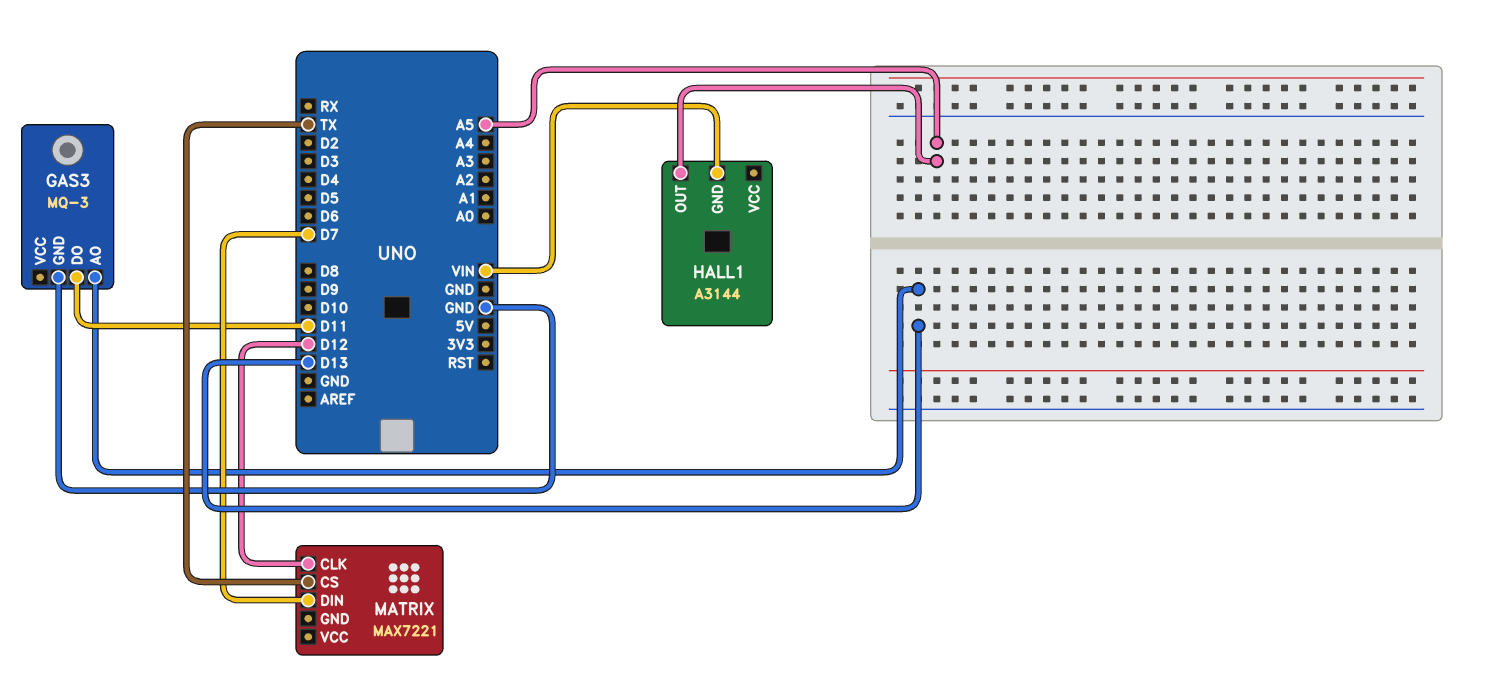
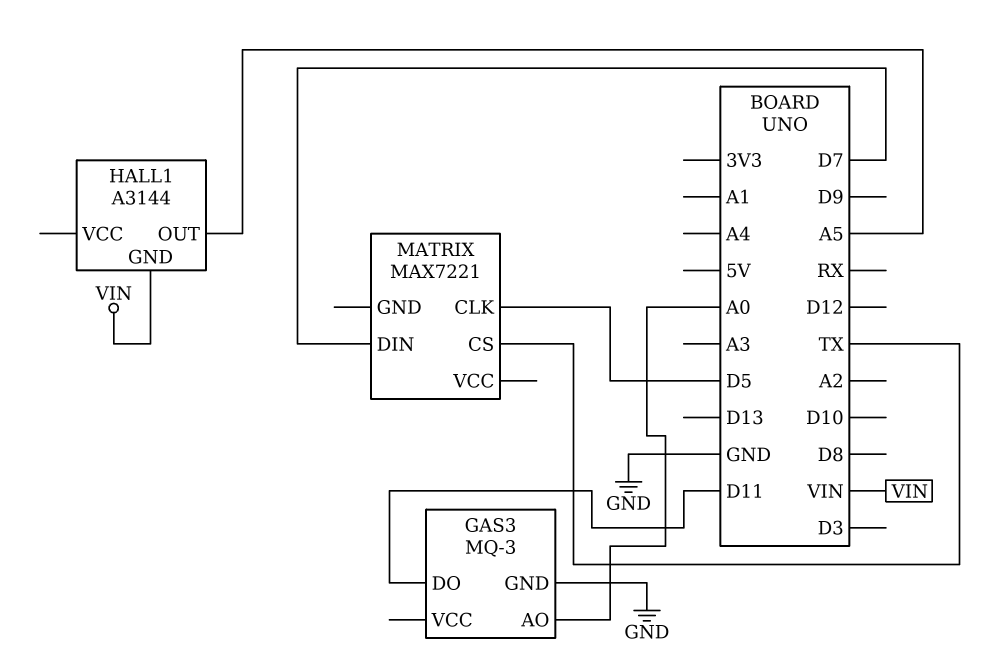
GAS3 pin AO: D13 -> A0
MATRIX pin CLK: D12 -> D5

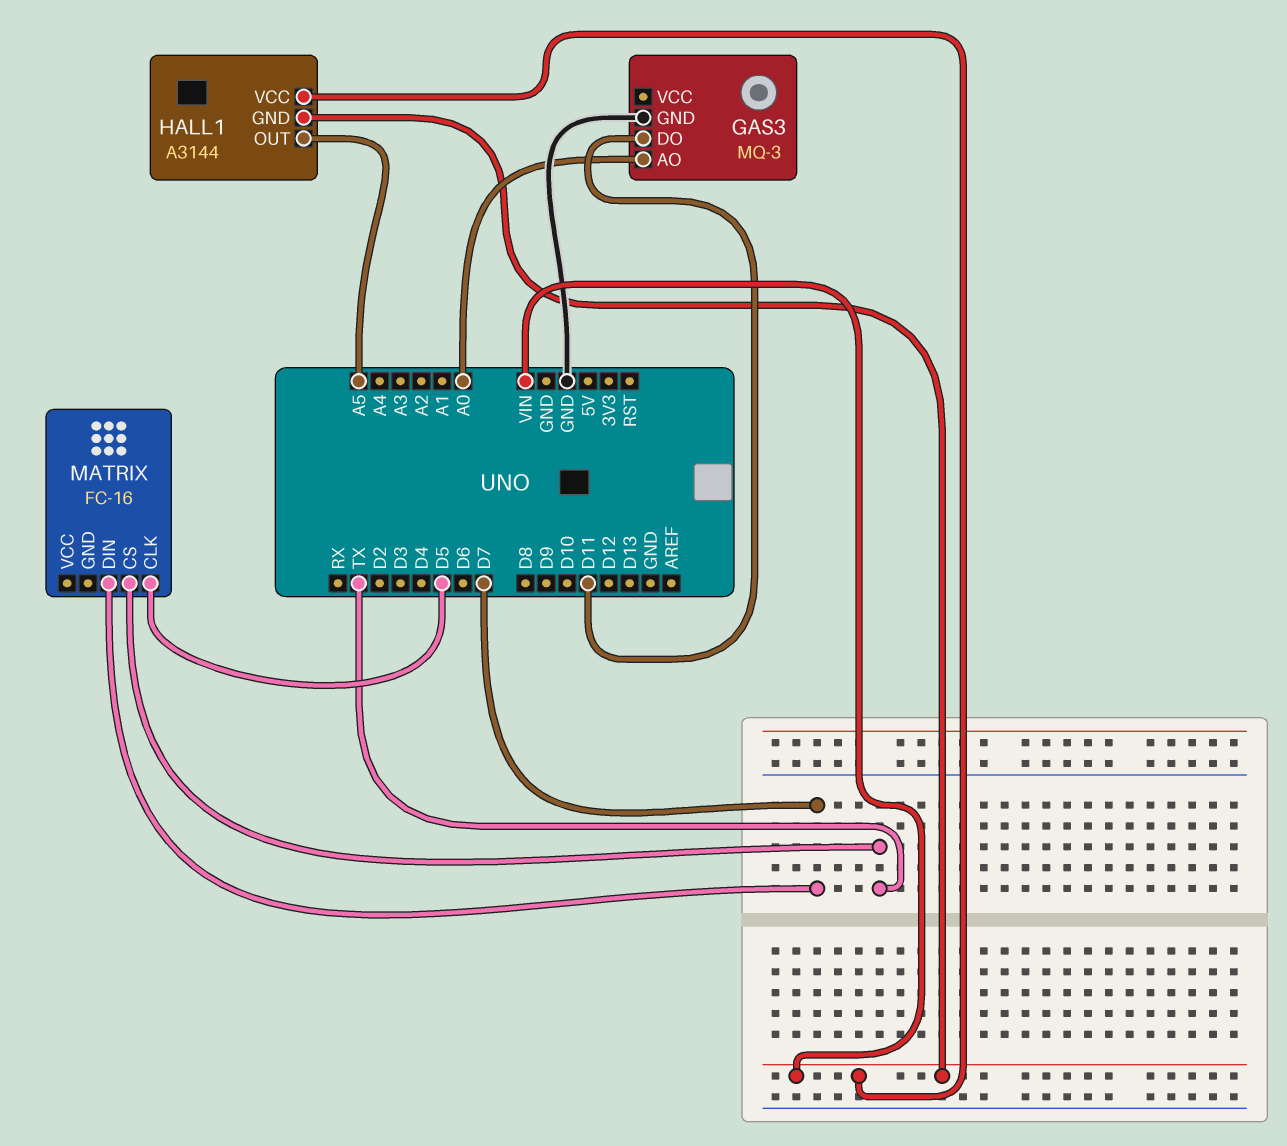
HALL1 pin VCC: none -> VIN
MATRIX: MAX7221 -> FC-16

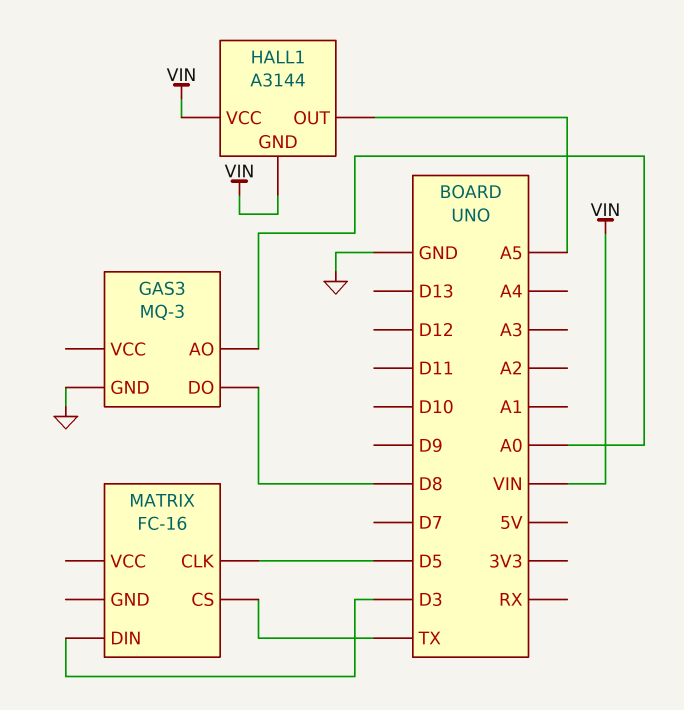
GAS3 pin DO: D11 -> D8
MATRIX pin DIN: D7 -> D3

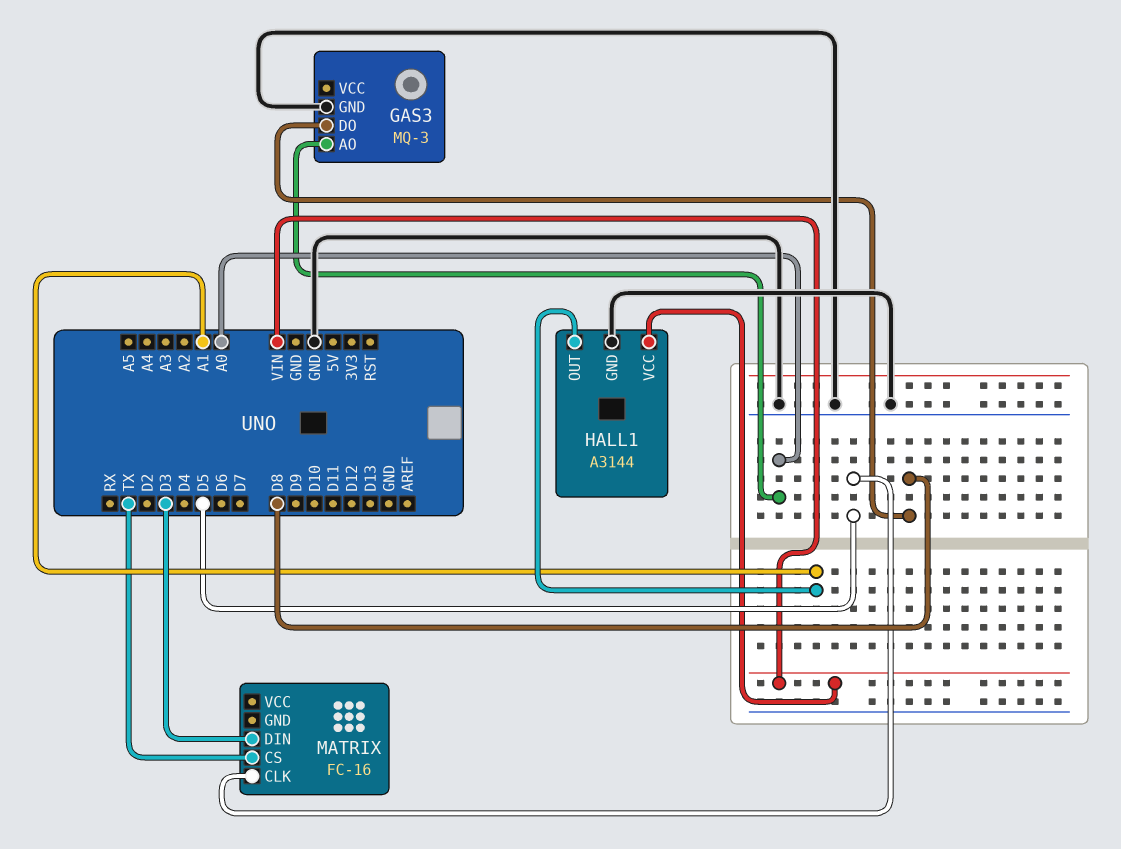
HALL1 pin GND: VIN -> GND
HALL1 pin OUT: A5 -> A1

